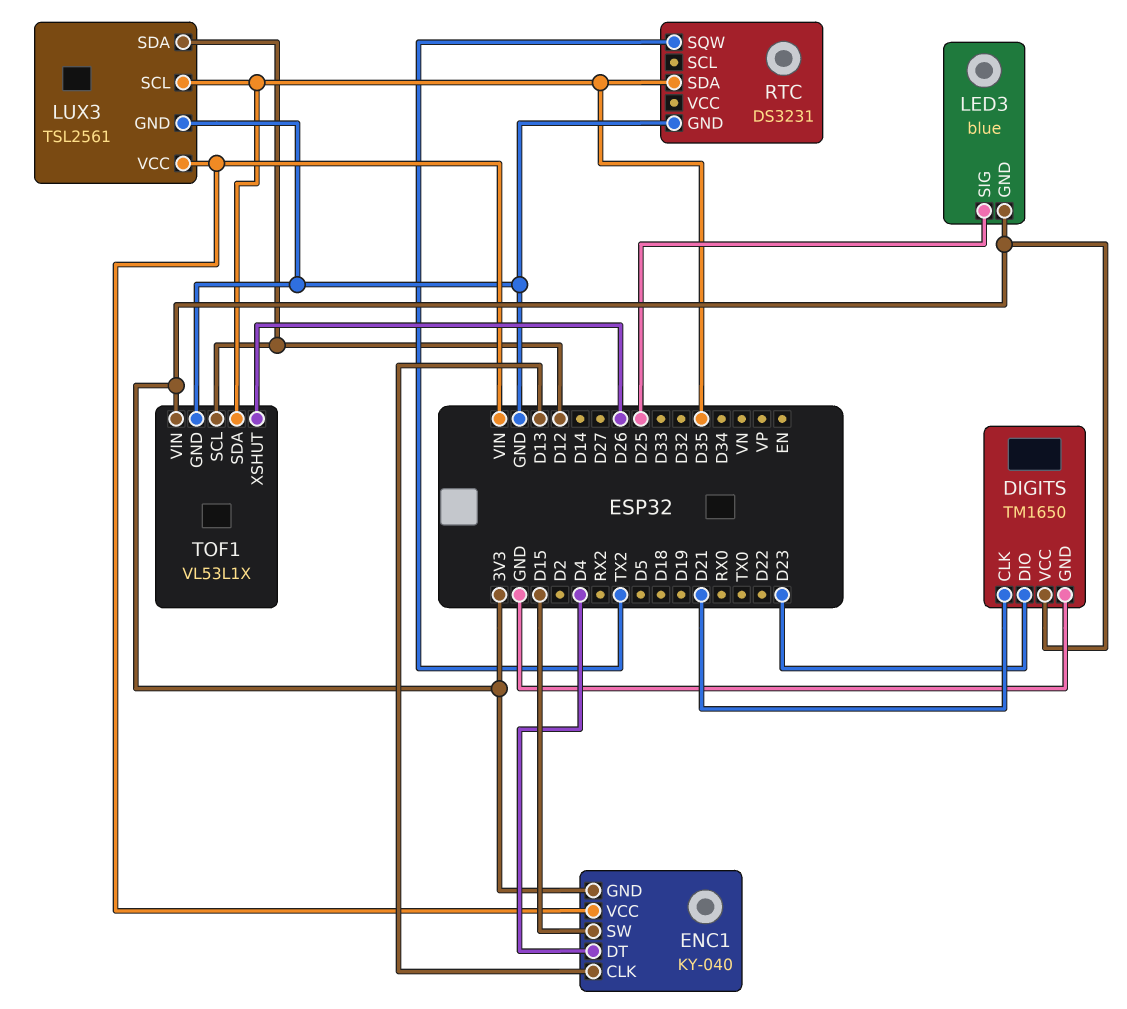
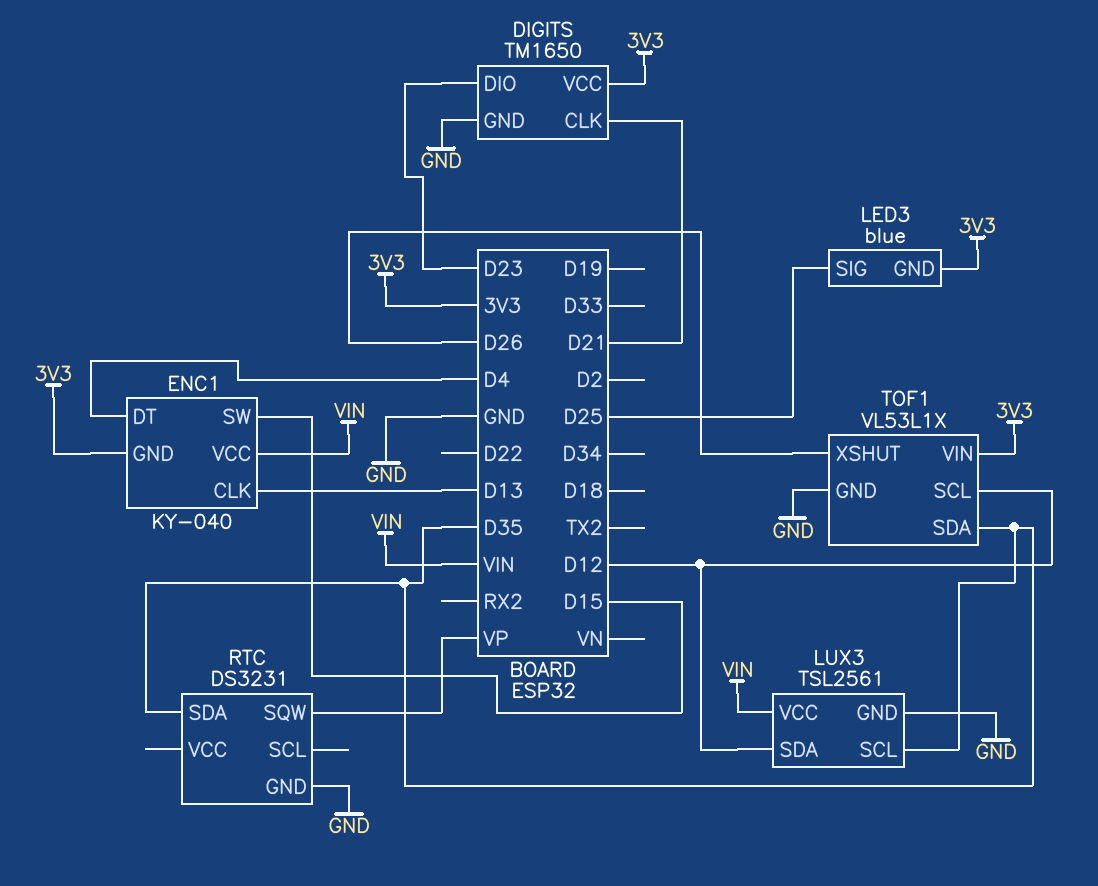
RTC pin SQW: TX2 -> VP

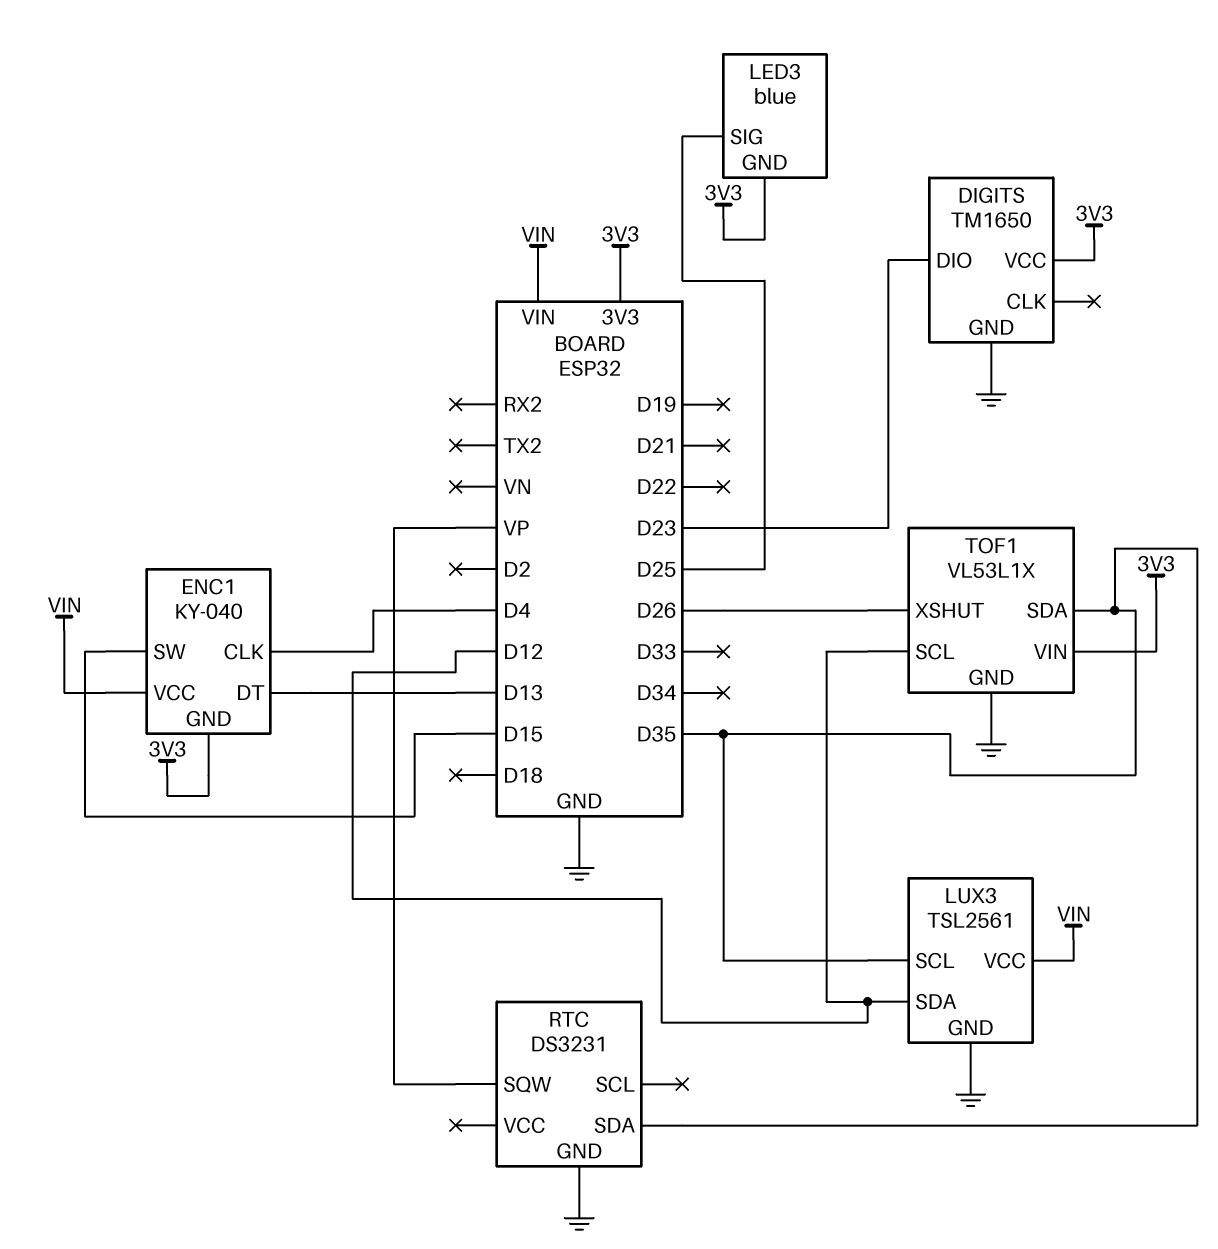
DIGITS pin CLK: D21 -> none
ENC1 pin CLK: D13 -> D4
ENC1 pin DT: D4 -> D13

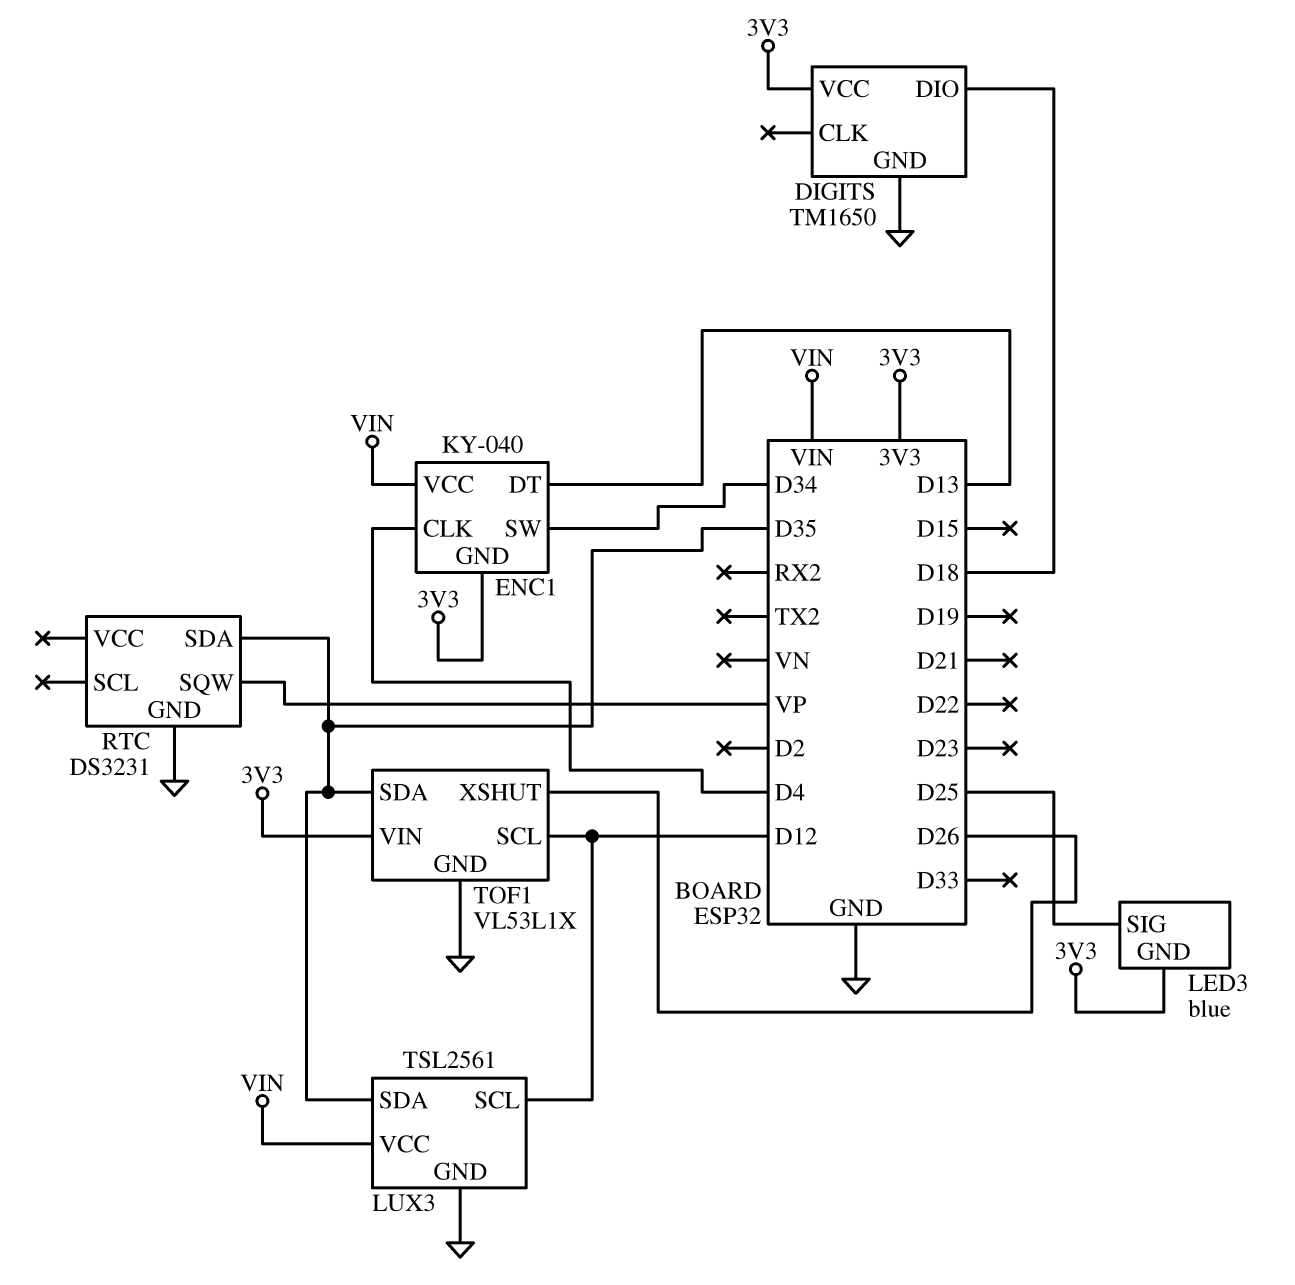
DIGITS pin DIO: D23 -> D18
ENC1 pin SW: D15 -> D34
LUX3 pin SCL: D35 -> D12
LUX3 pin SDA: D12 -> D35

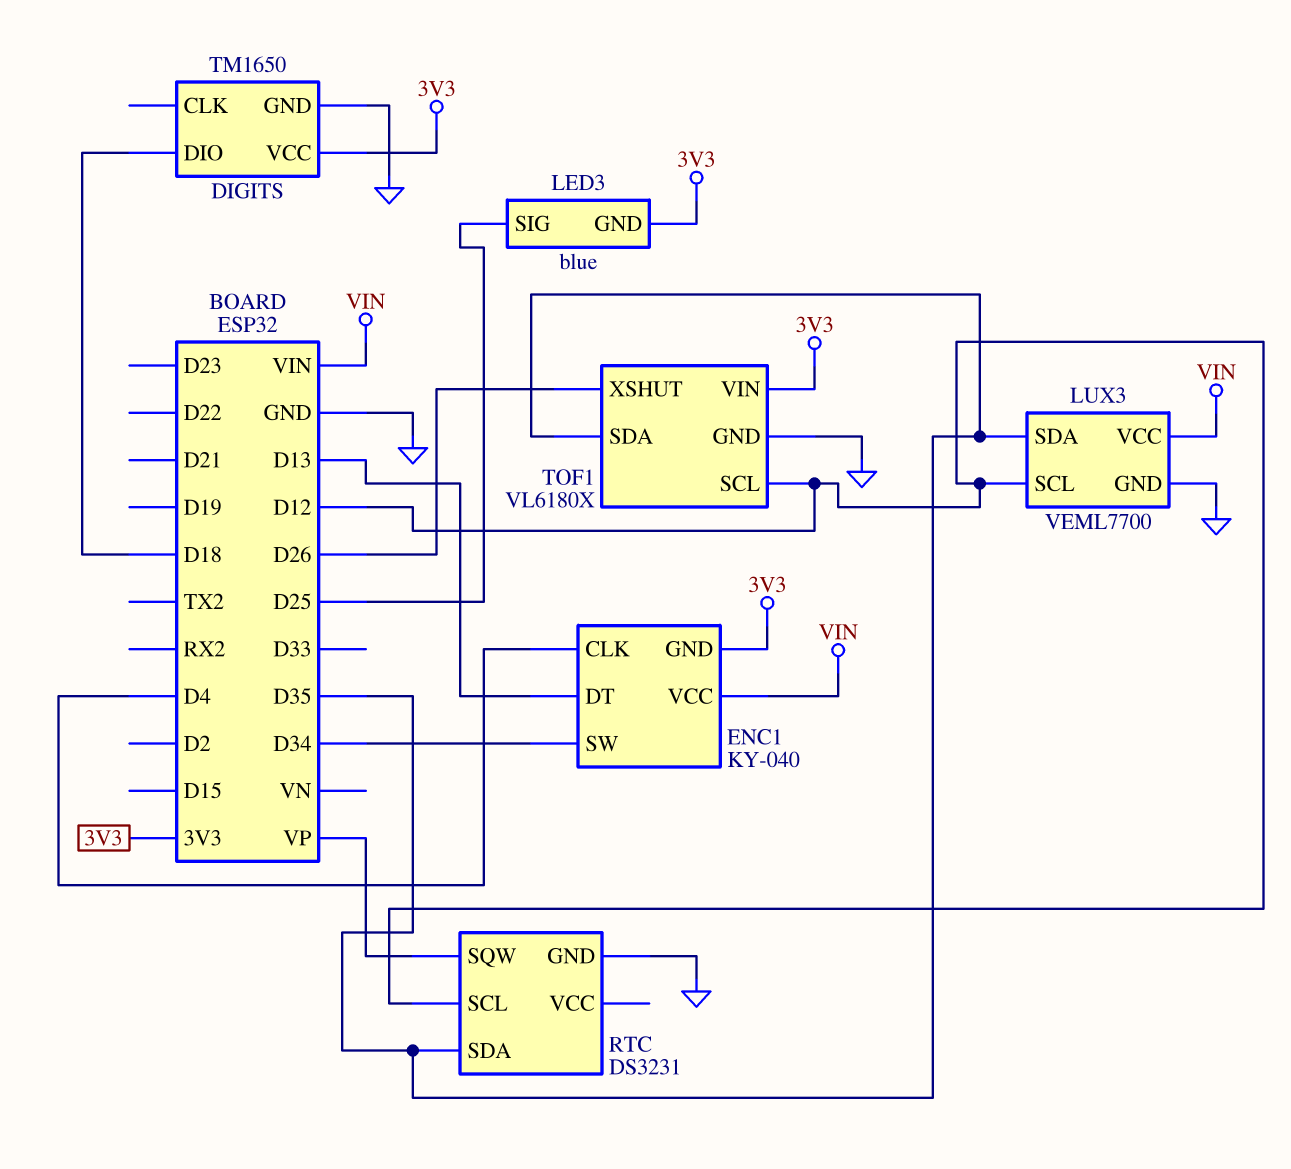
LUX3: TSL2561 -> VEML7700
RTC pin SCL: none -> D12
TOF1: VL53L1X -> VL6180X

